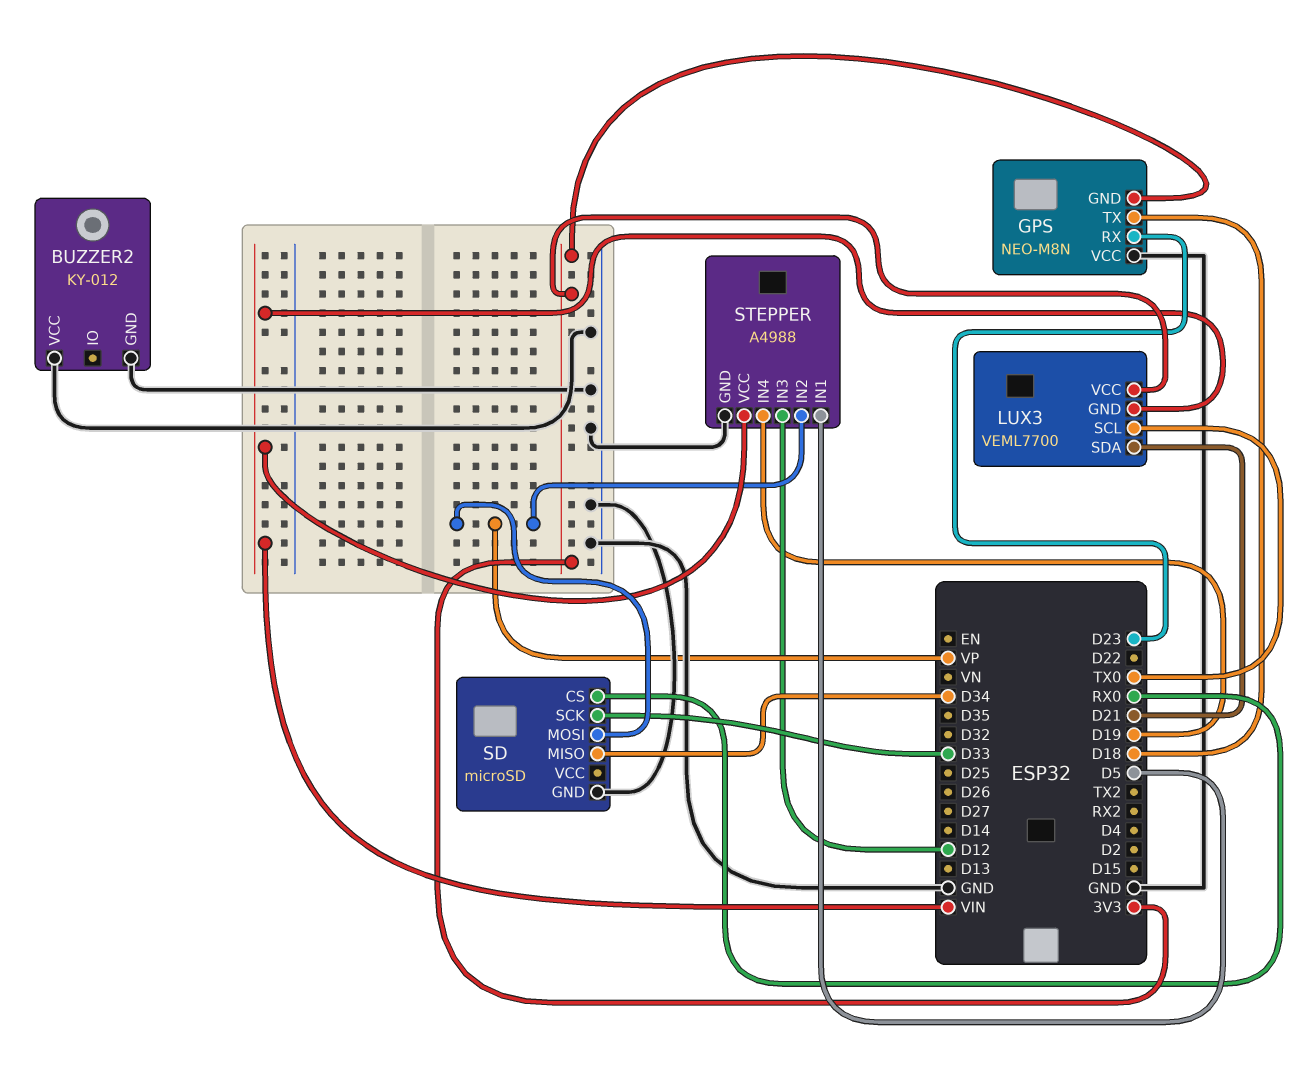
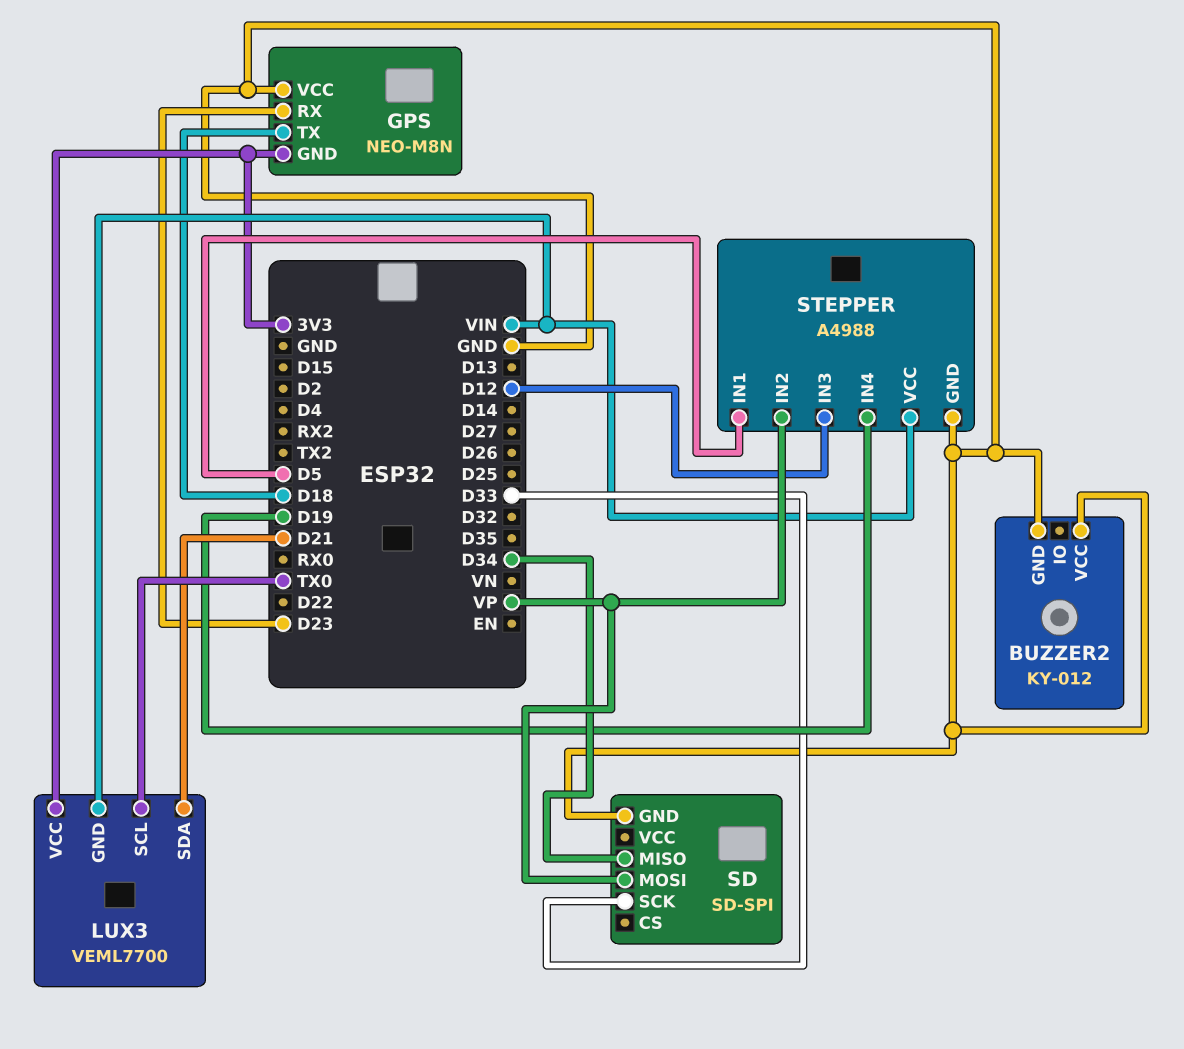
SD: microSD -> SD-SPI
SD pin CS: RX0 -> none

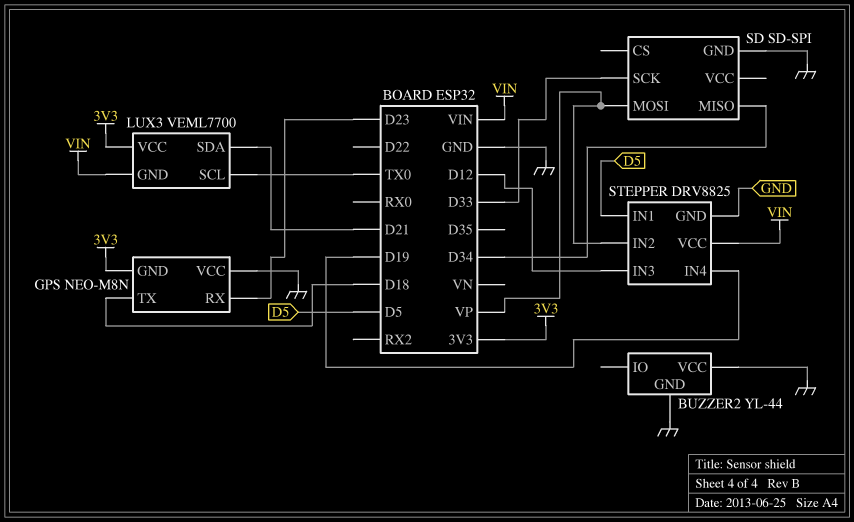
BUZZER2: KY-012 -> YL-44
STEPPER: A4988 -> DRV8825

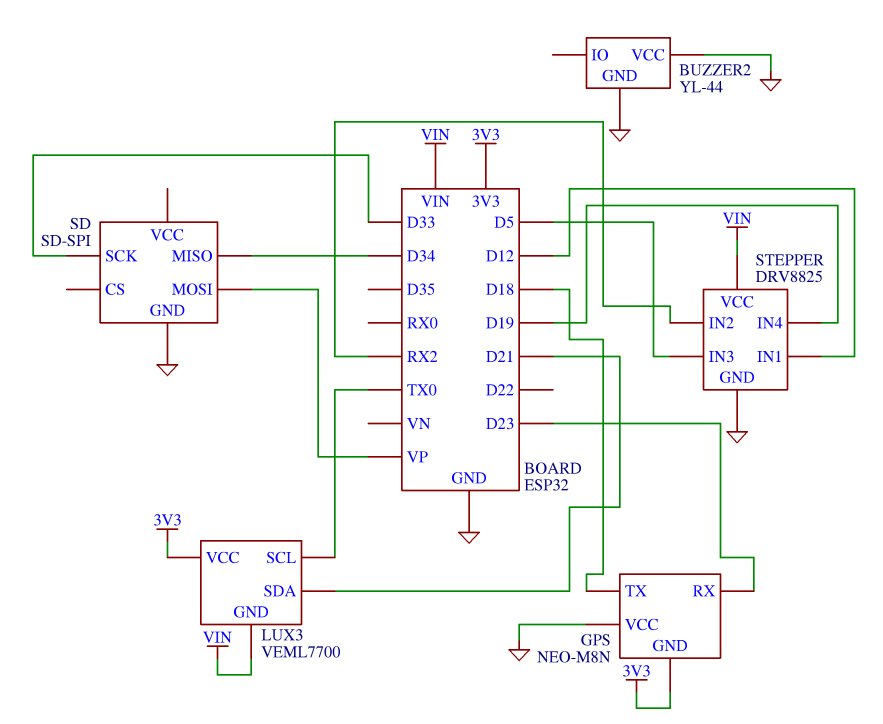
STEPPER pin IN1: D5 -> D12
STEPPER pin IN2: VP -> RX2
STEPPER pin IN3: D12 -> D5

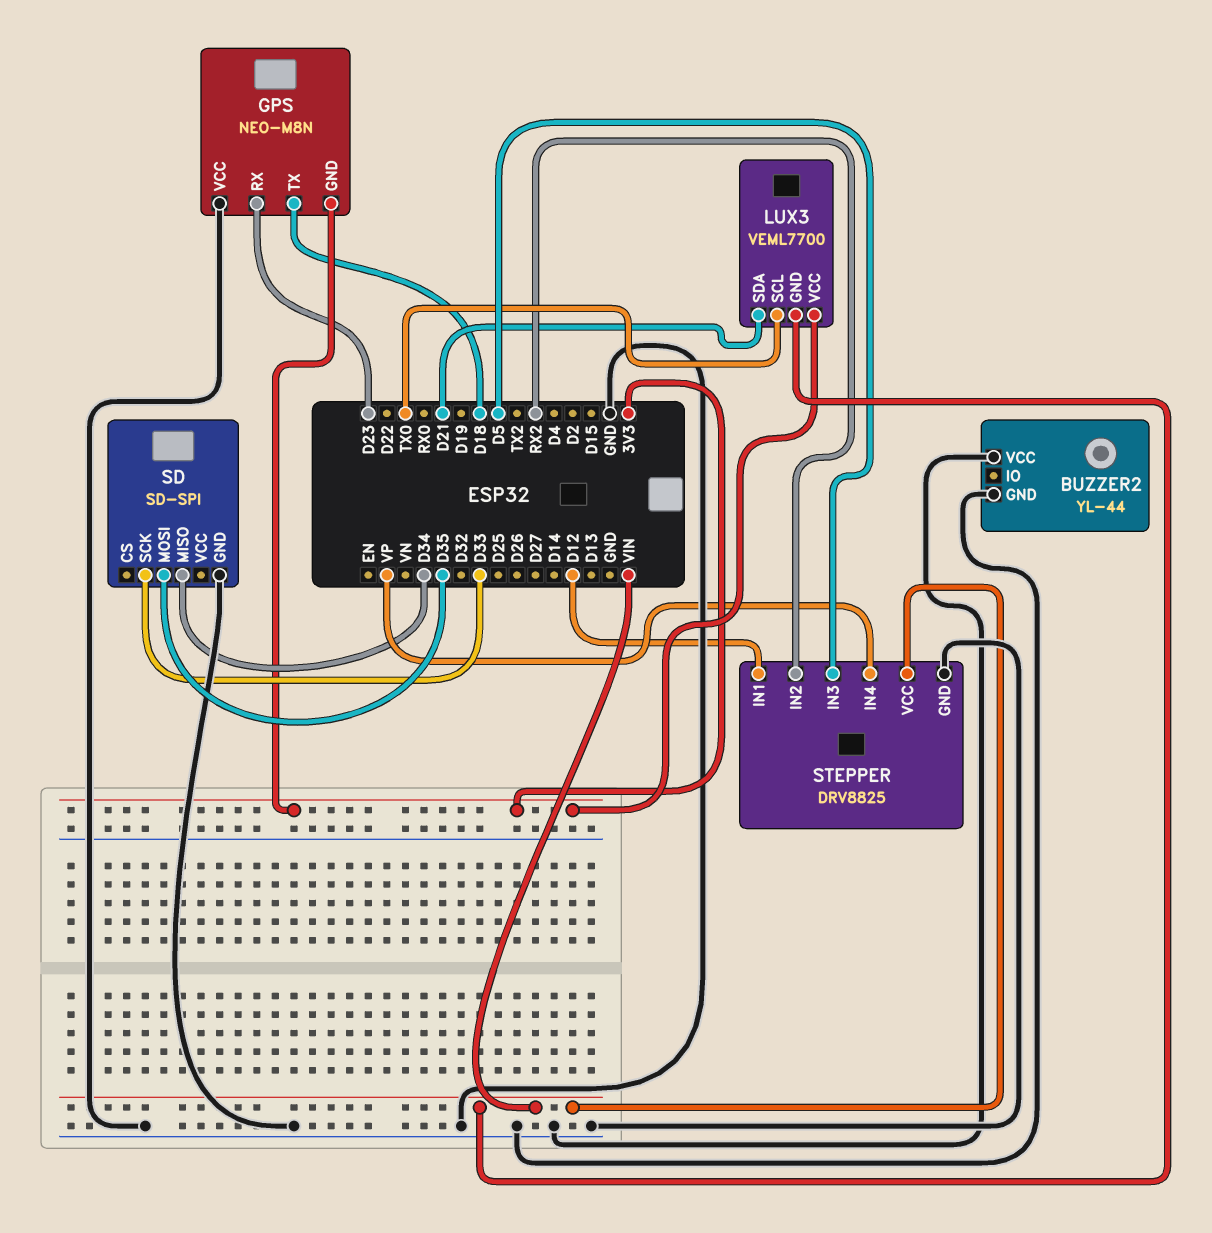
SD pin MOSI: VP -> D35
STEPPER pin IN4: D19 -> VP

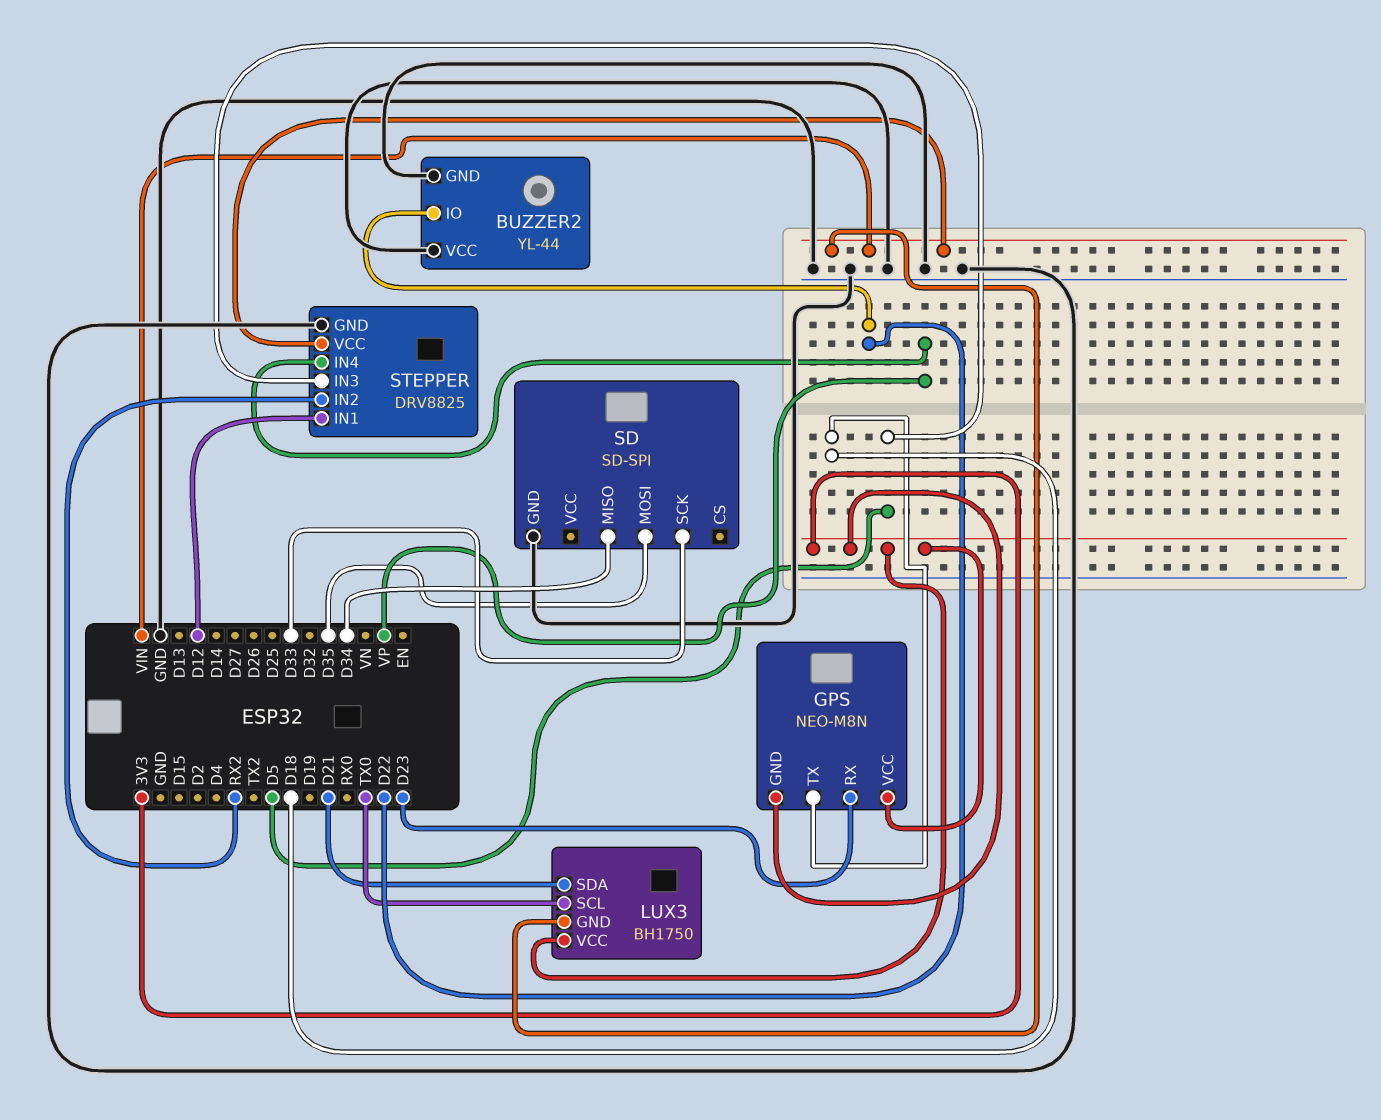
BUZZER2 pin IO: none -> D22
GPS pin VCC: GND -> 3V3
LUX3: VEML7700 -> BH1750

